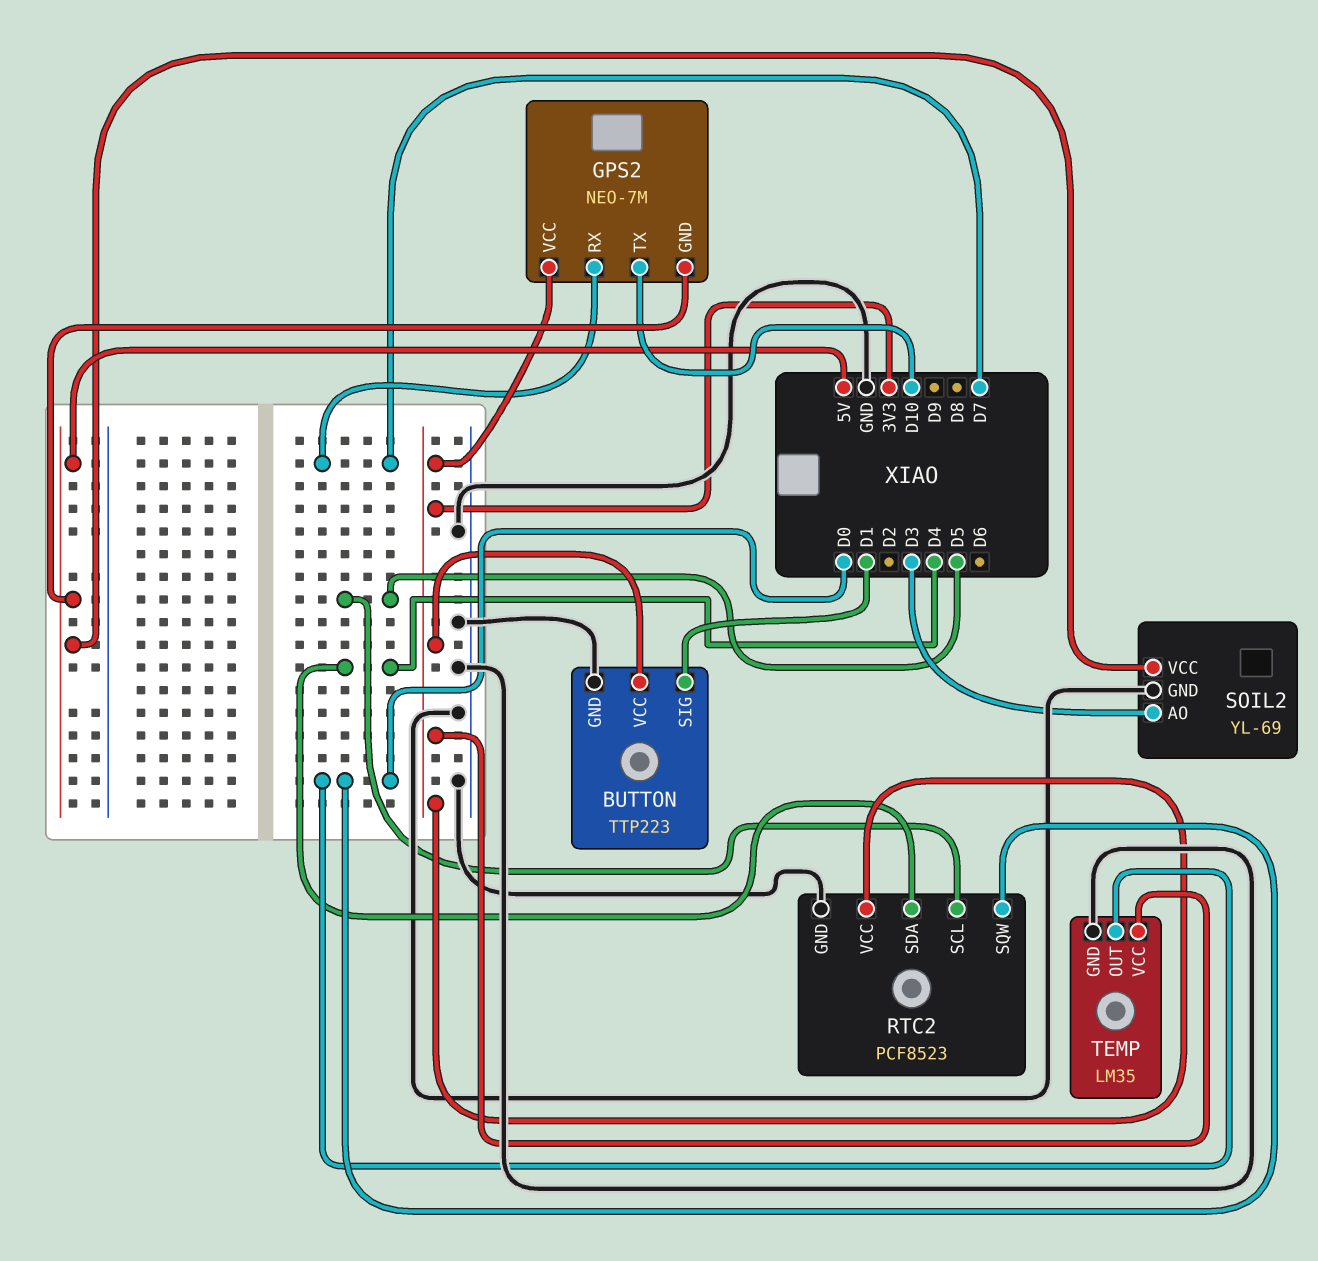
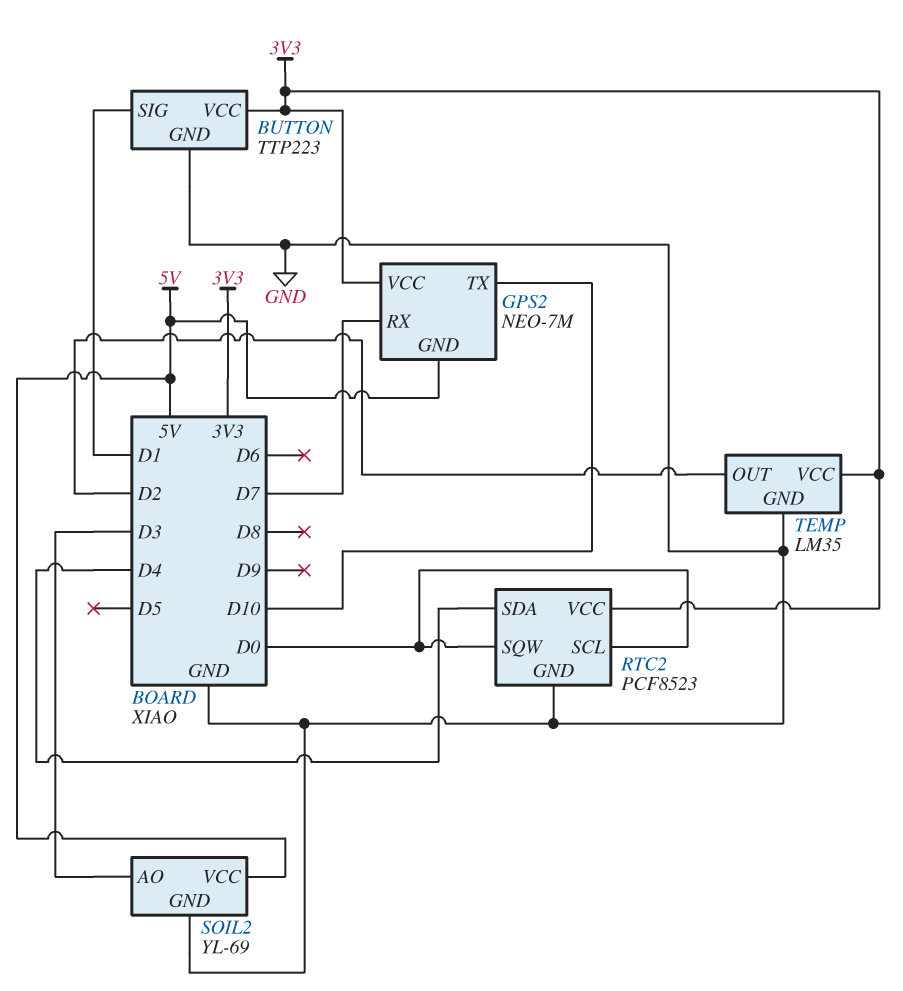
RTC2 pin SCL: D5 -> D0
TEMP pin OUT: D0 -> D2

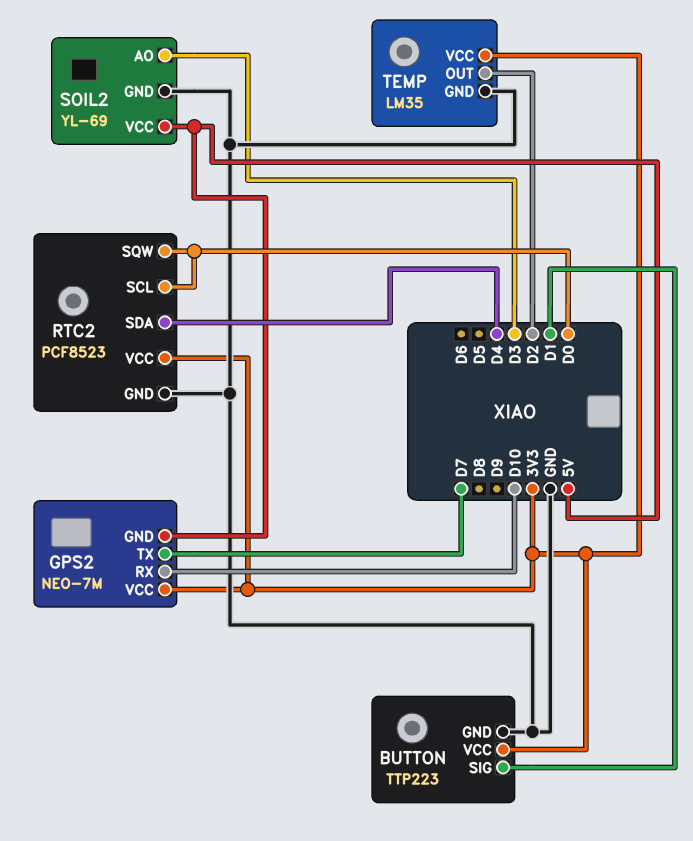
GPS2 pin RX: D7 -> D10
GPS2 pin TX: D10 -> D7

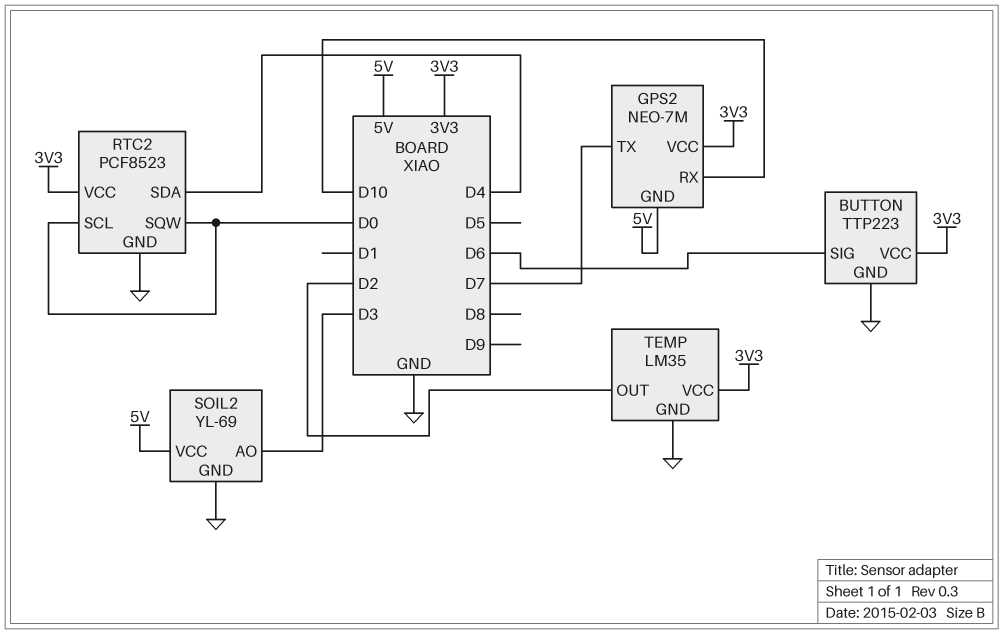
BUTTON pin SIG: D1 -> D6

